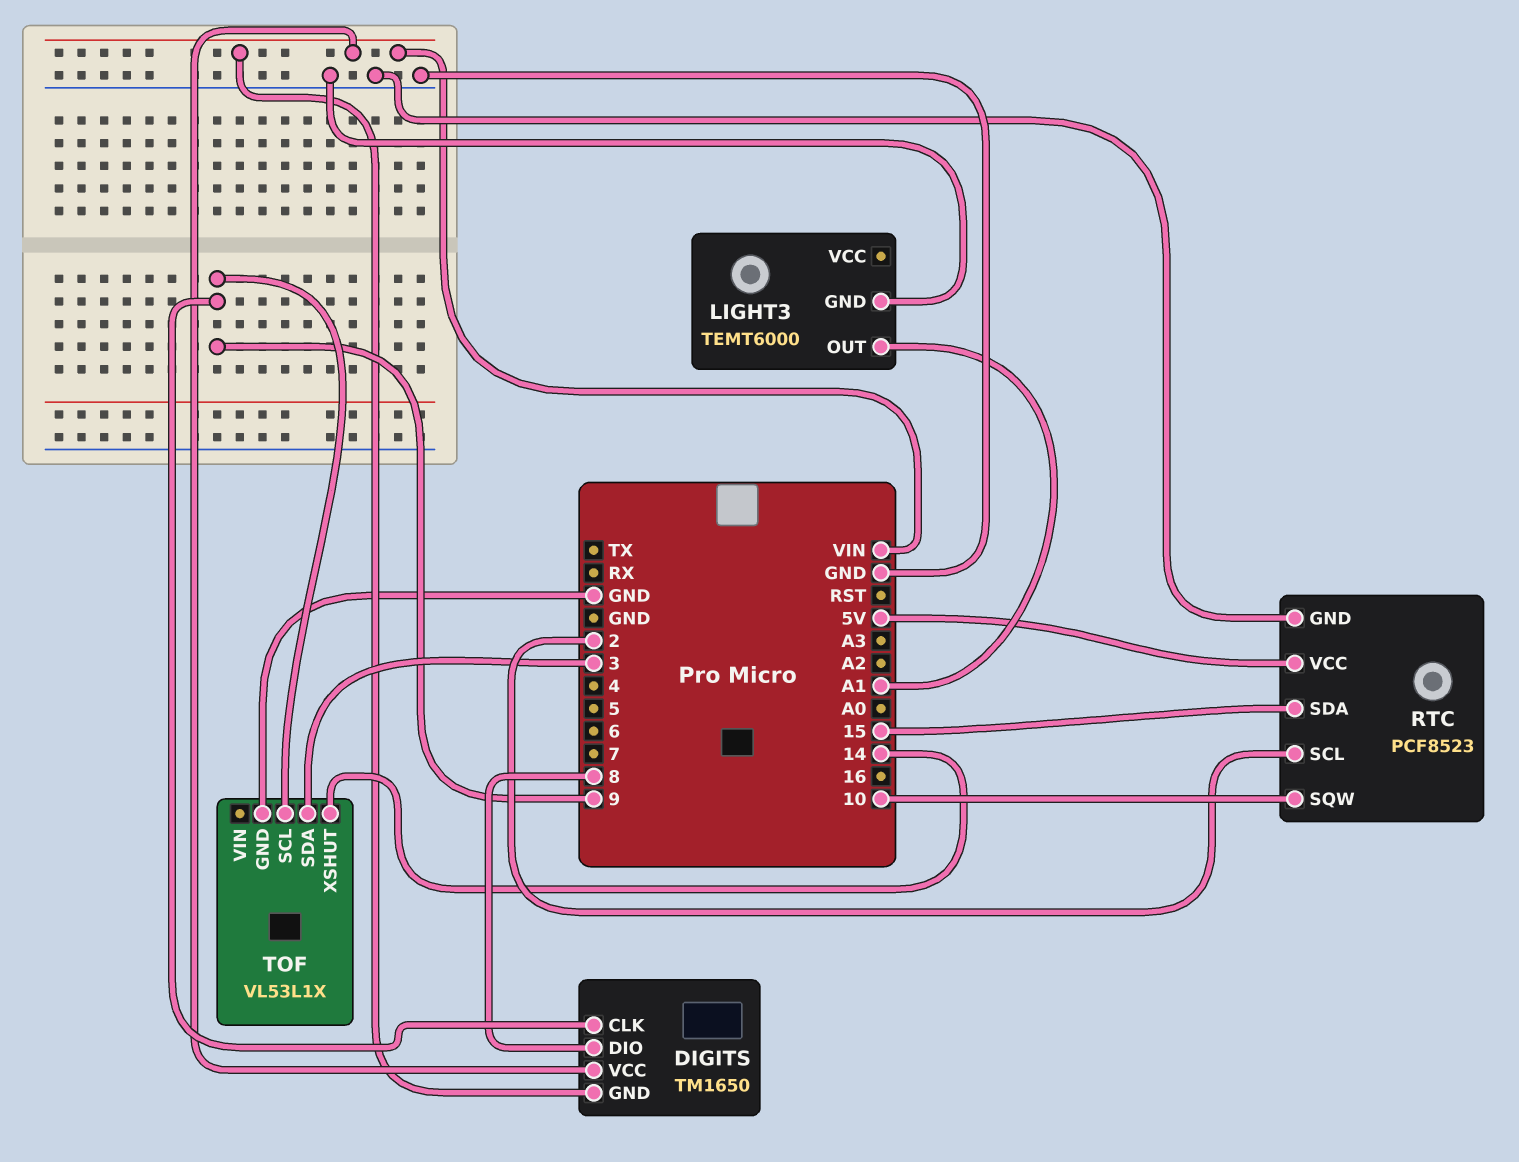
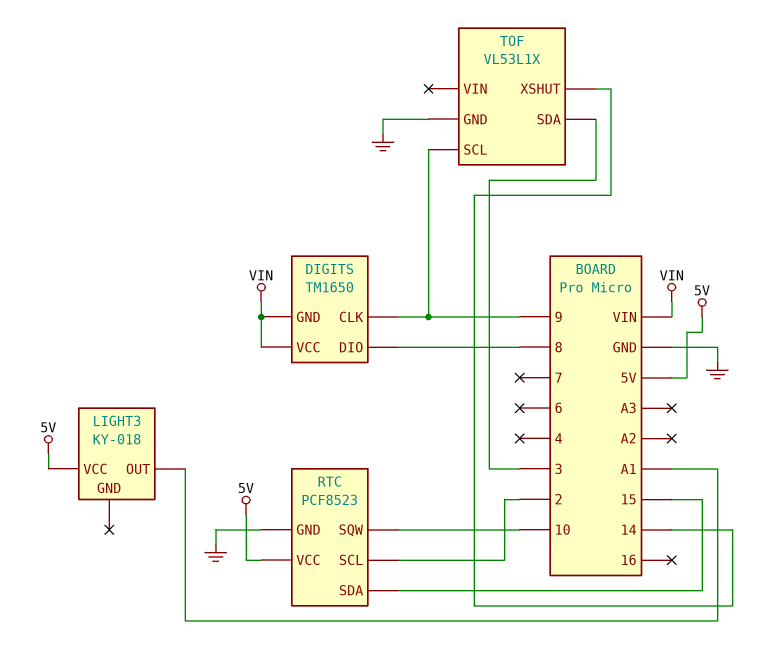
LIGHT3: TEMT6000 -> KY-018
LIGHT3 pin GND: GND -> none
LIGHT3 pin VCC: none -> 5V

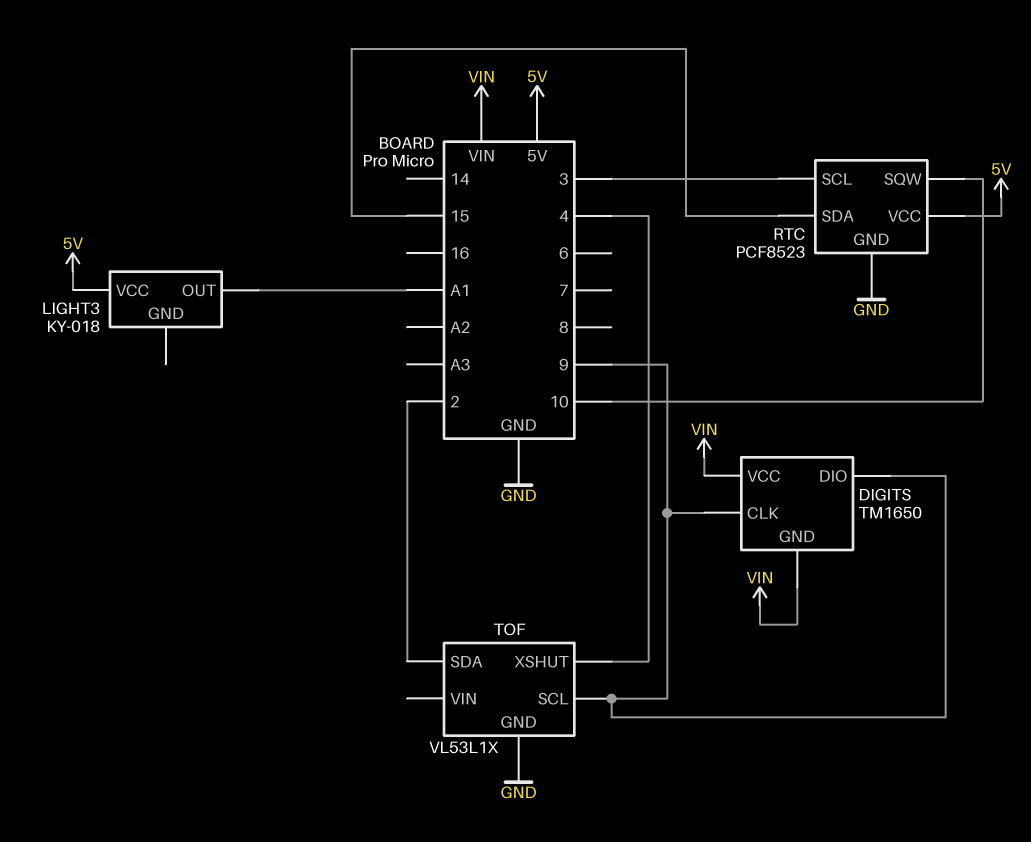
DIGITS pin DIO: 8 -> 9
RTC pin SCL: 2 -> 3
TOF pin SDA: 3 -> 2
TOF pin XSHUT: 14 -> 4

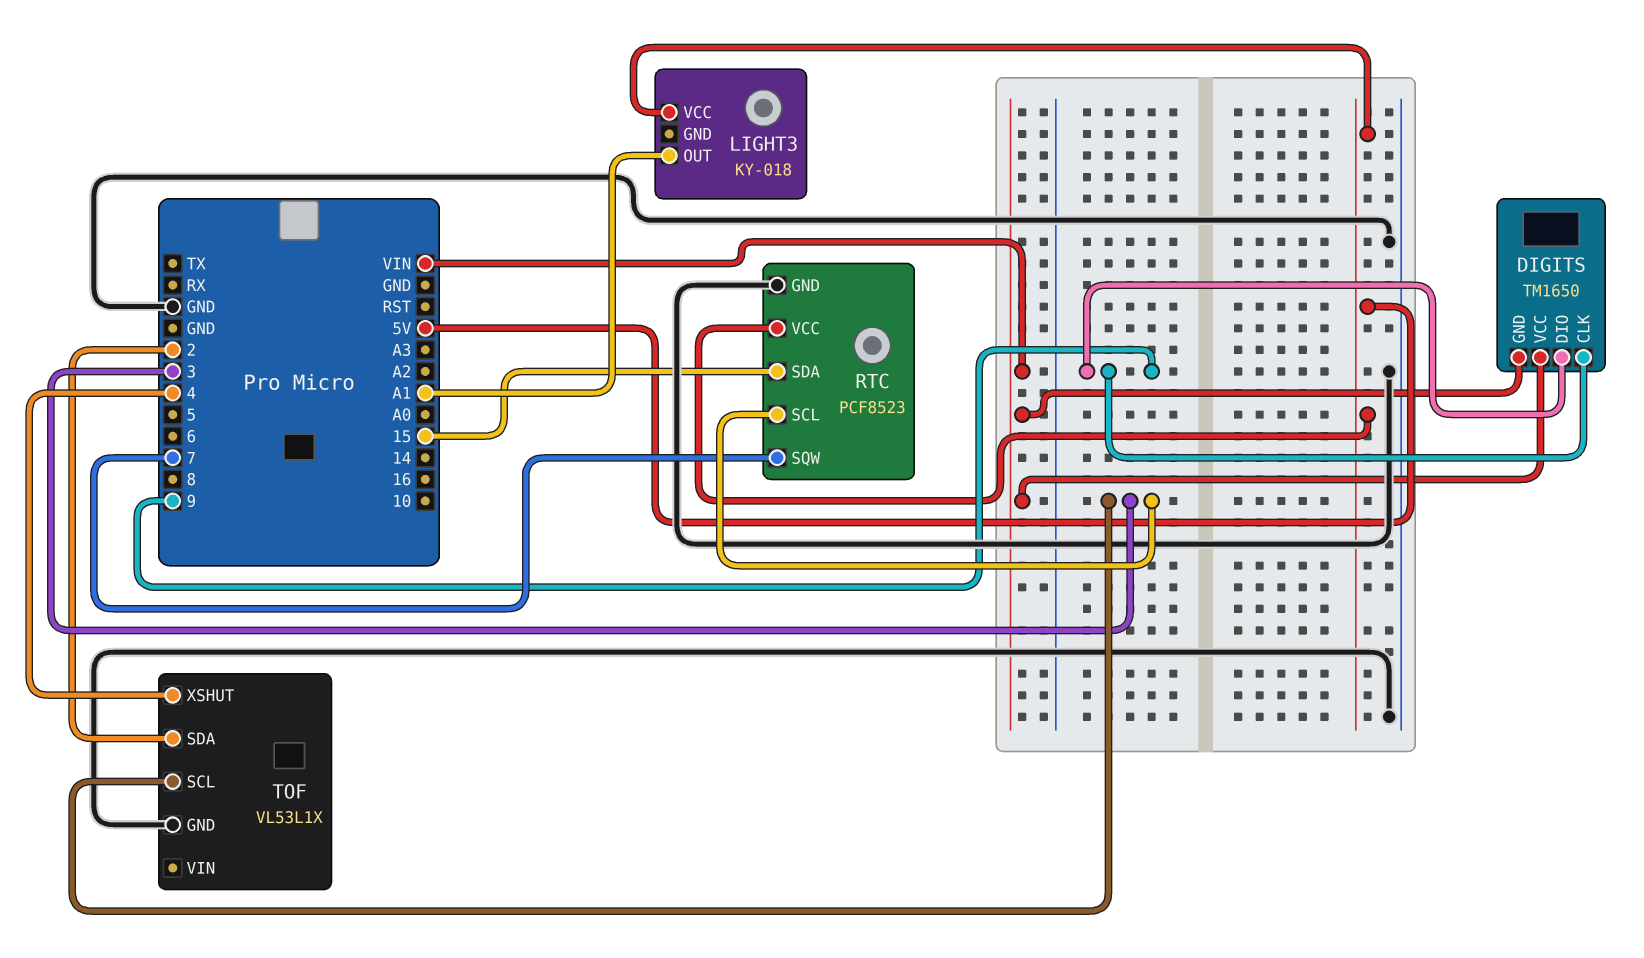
RTC pin SQW: 10 -> 7
TOF pin SCL: 9 -> 3

